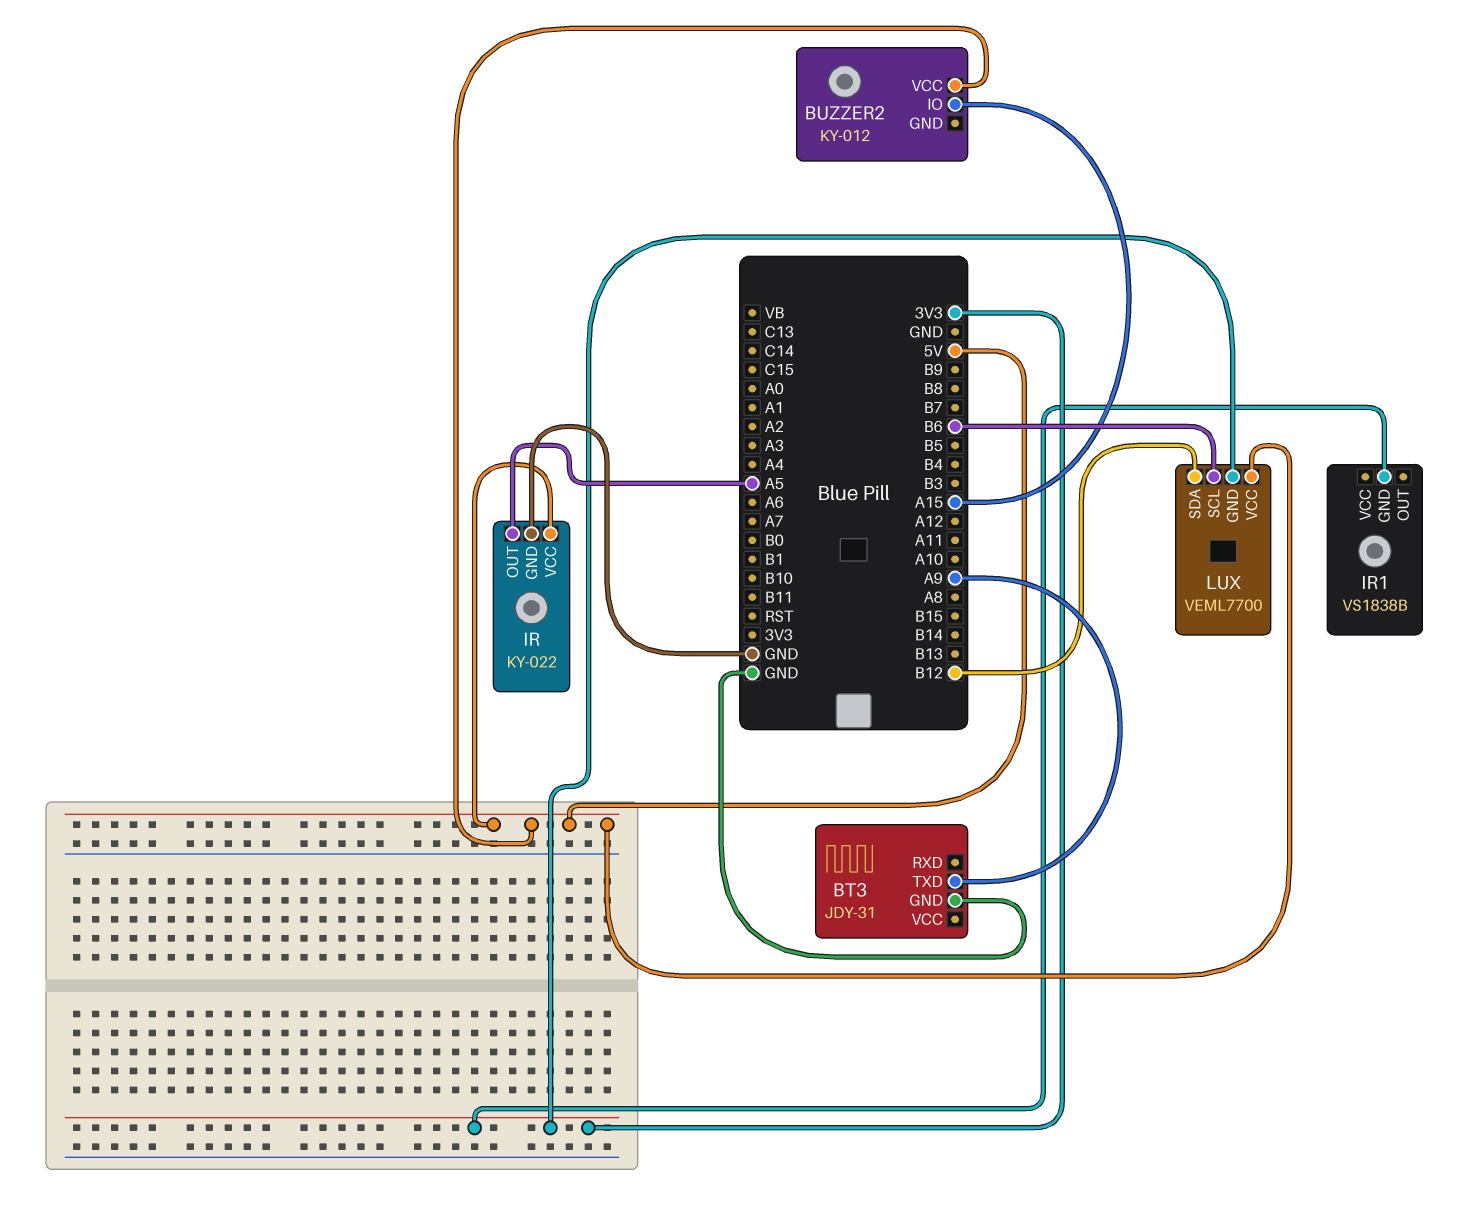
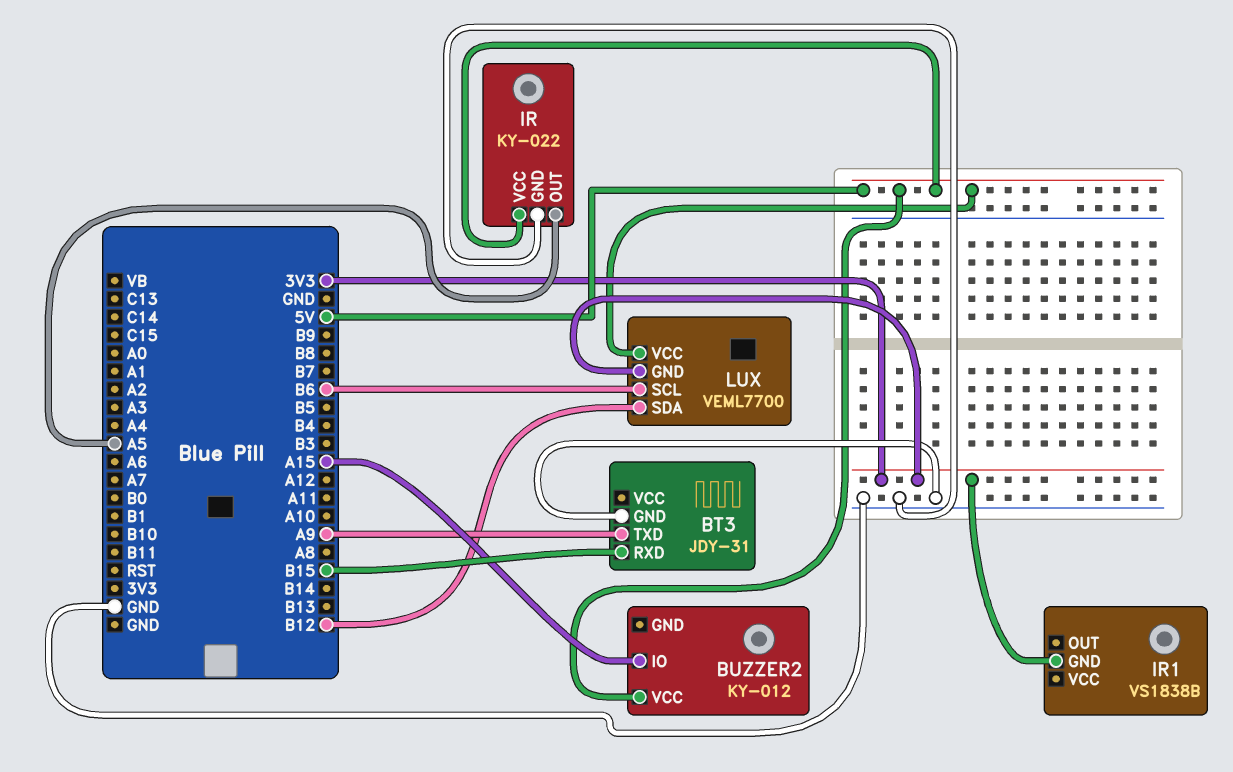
BT3 pin RXD: none -> B15

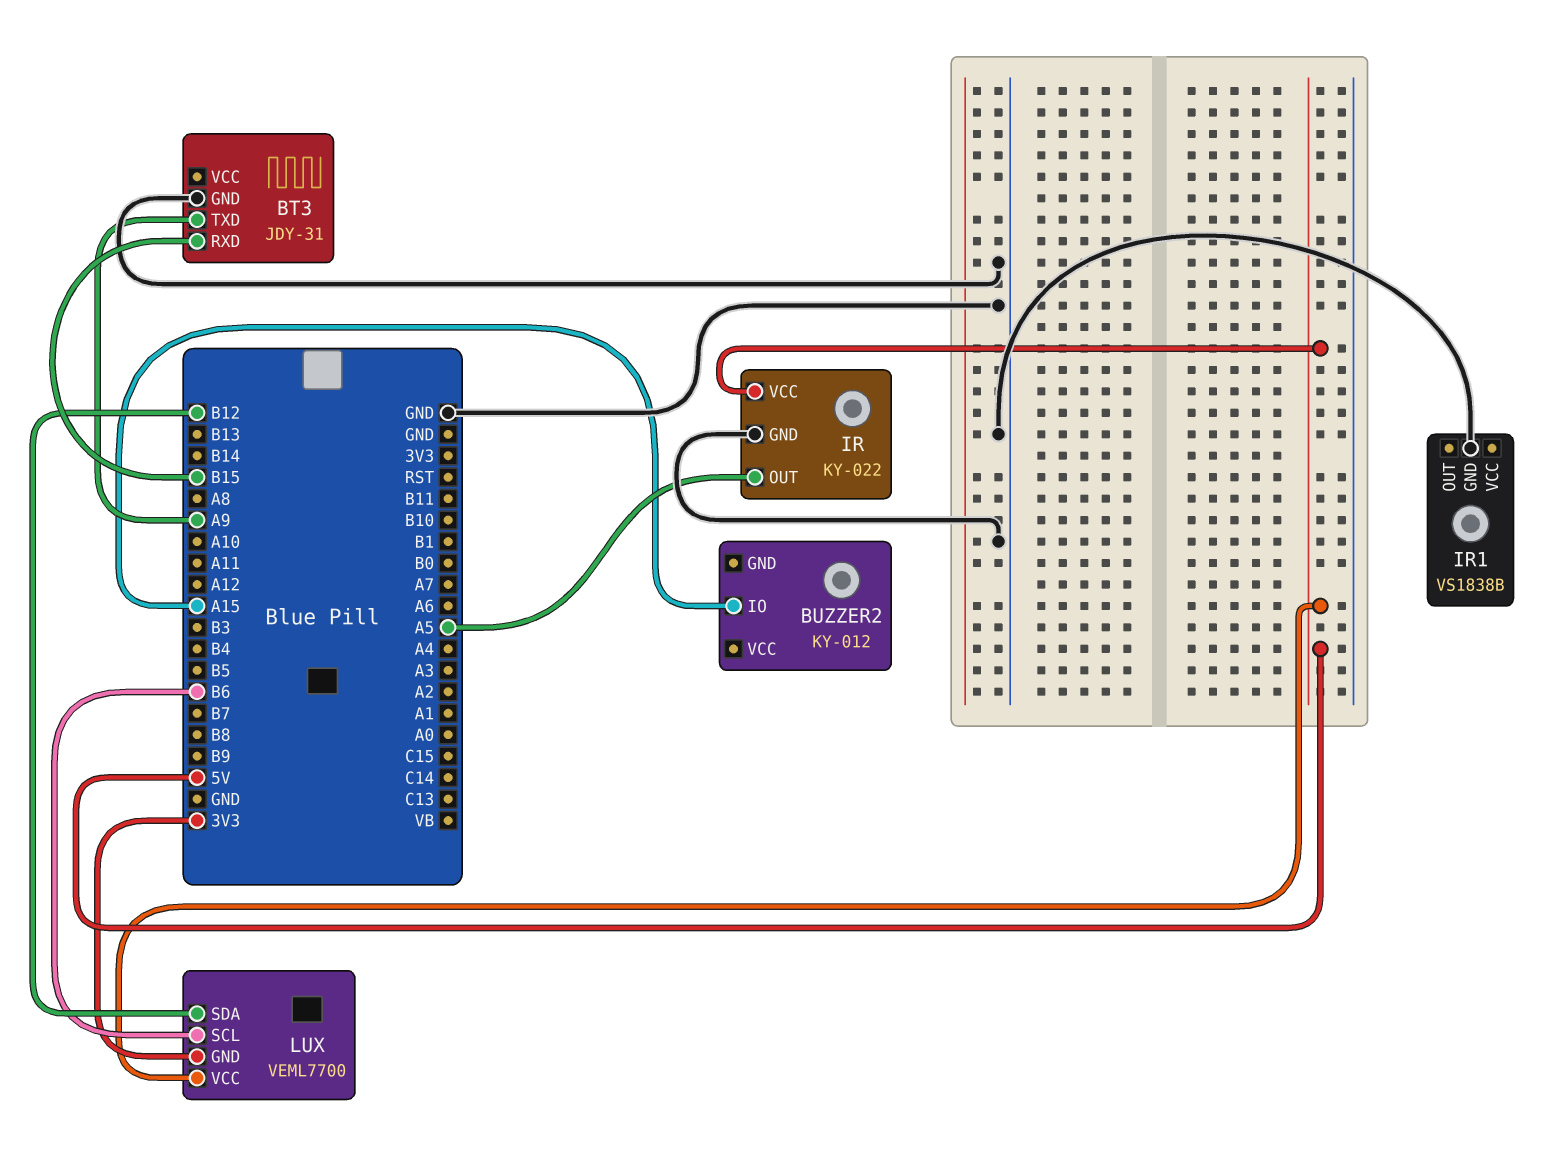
BUZZER2 pin VCC: 5V -> none
IR1 pin GND: 3V3 -> GND

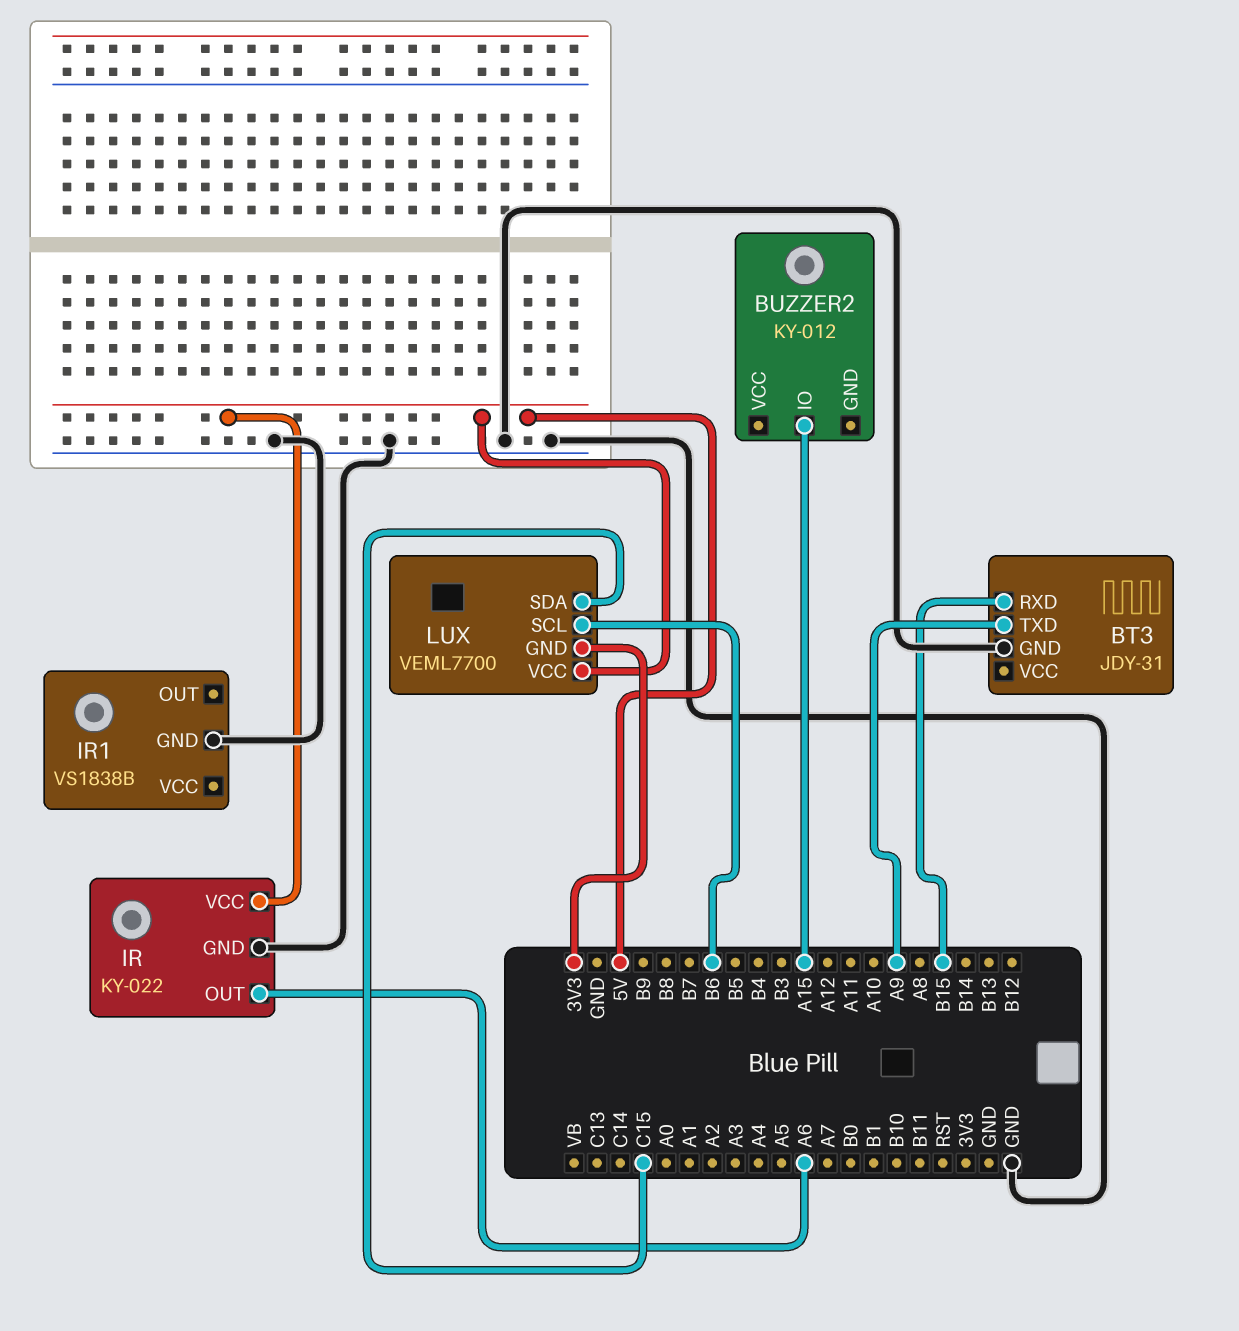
IR pin OUT: A5 -> A6
LUX pin SDA: B12 -> C15

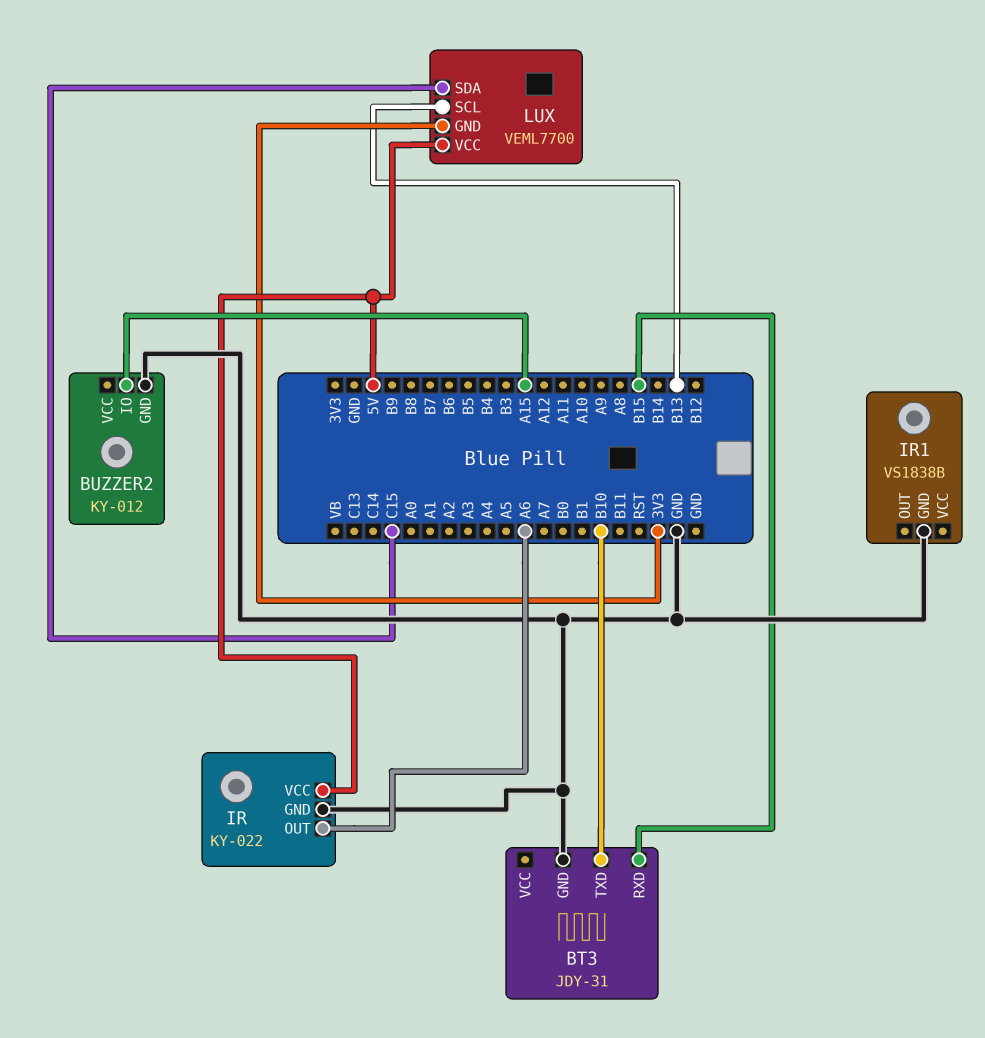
BT3 pin TXD: A9 -> B10
BUZZER2 pin GND: none -> GND
LUX pin SCL: B6 -> B13

